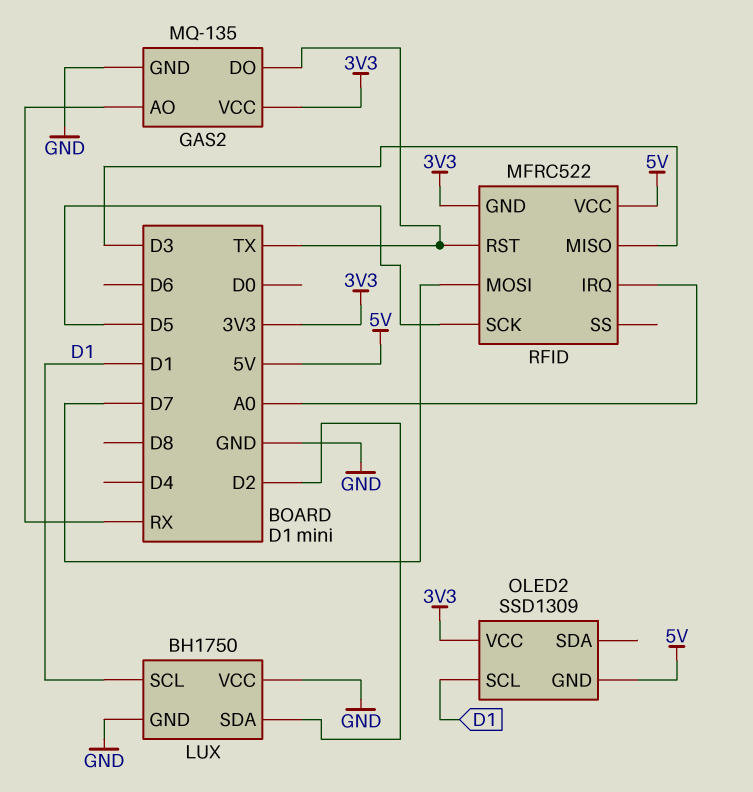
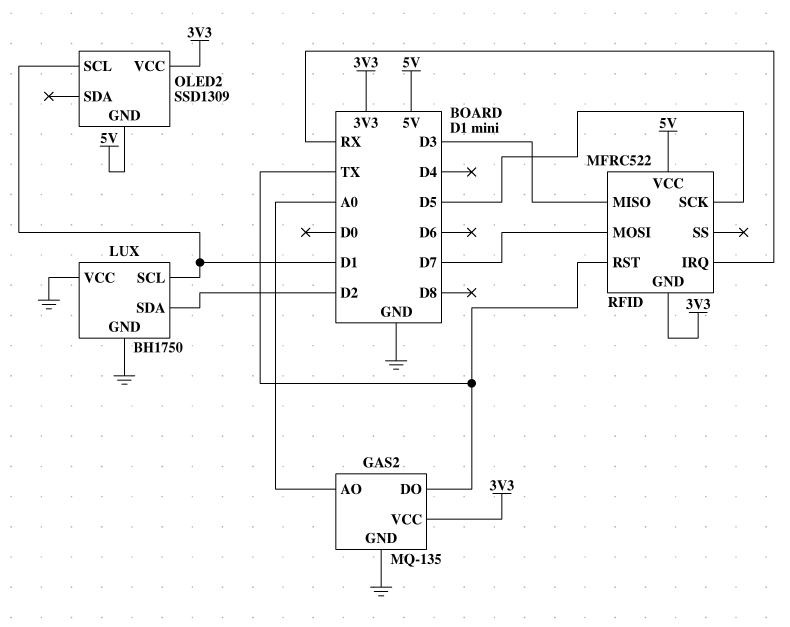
GAS2 pin AO: RX -> A0
RFID pin IRQ: A0 -> RX

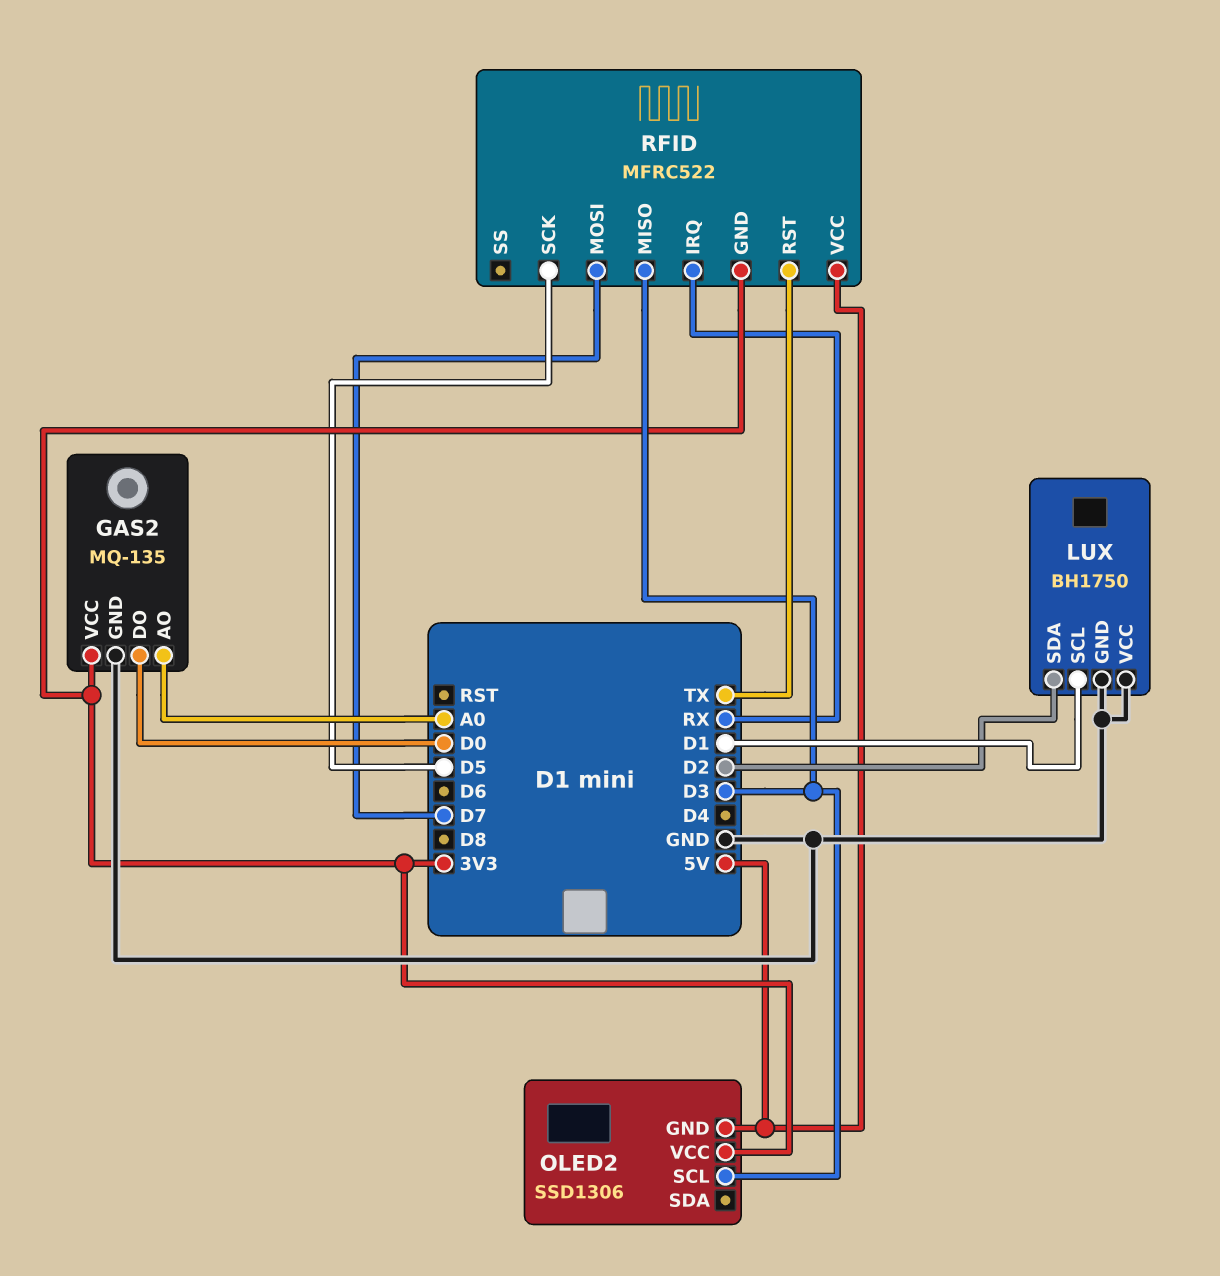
GAS2 pin DO: TX -> D0
OLED2: SSD1309 -> SSD1306
OLED2 pin SCL: D1 -> D3

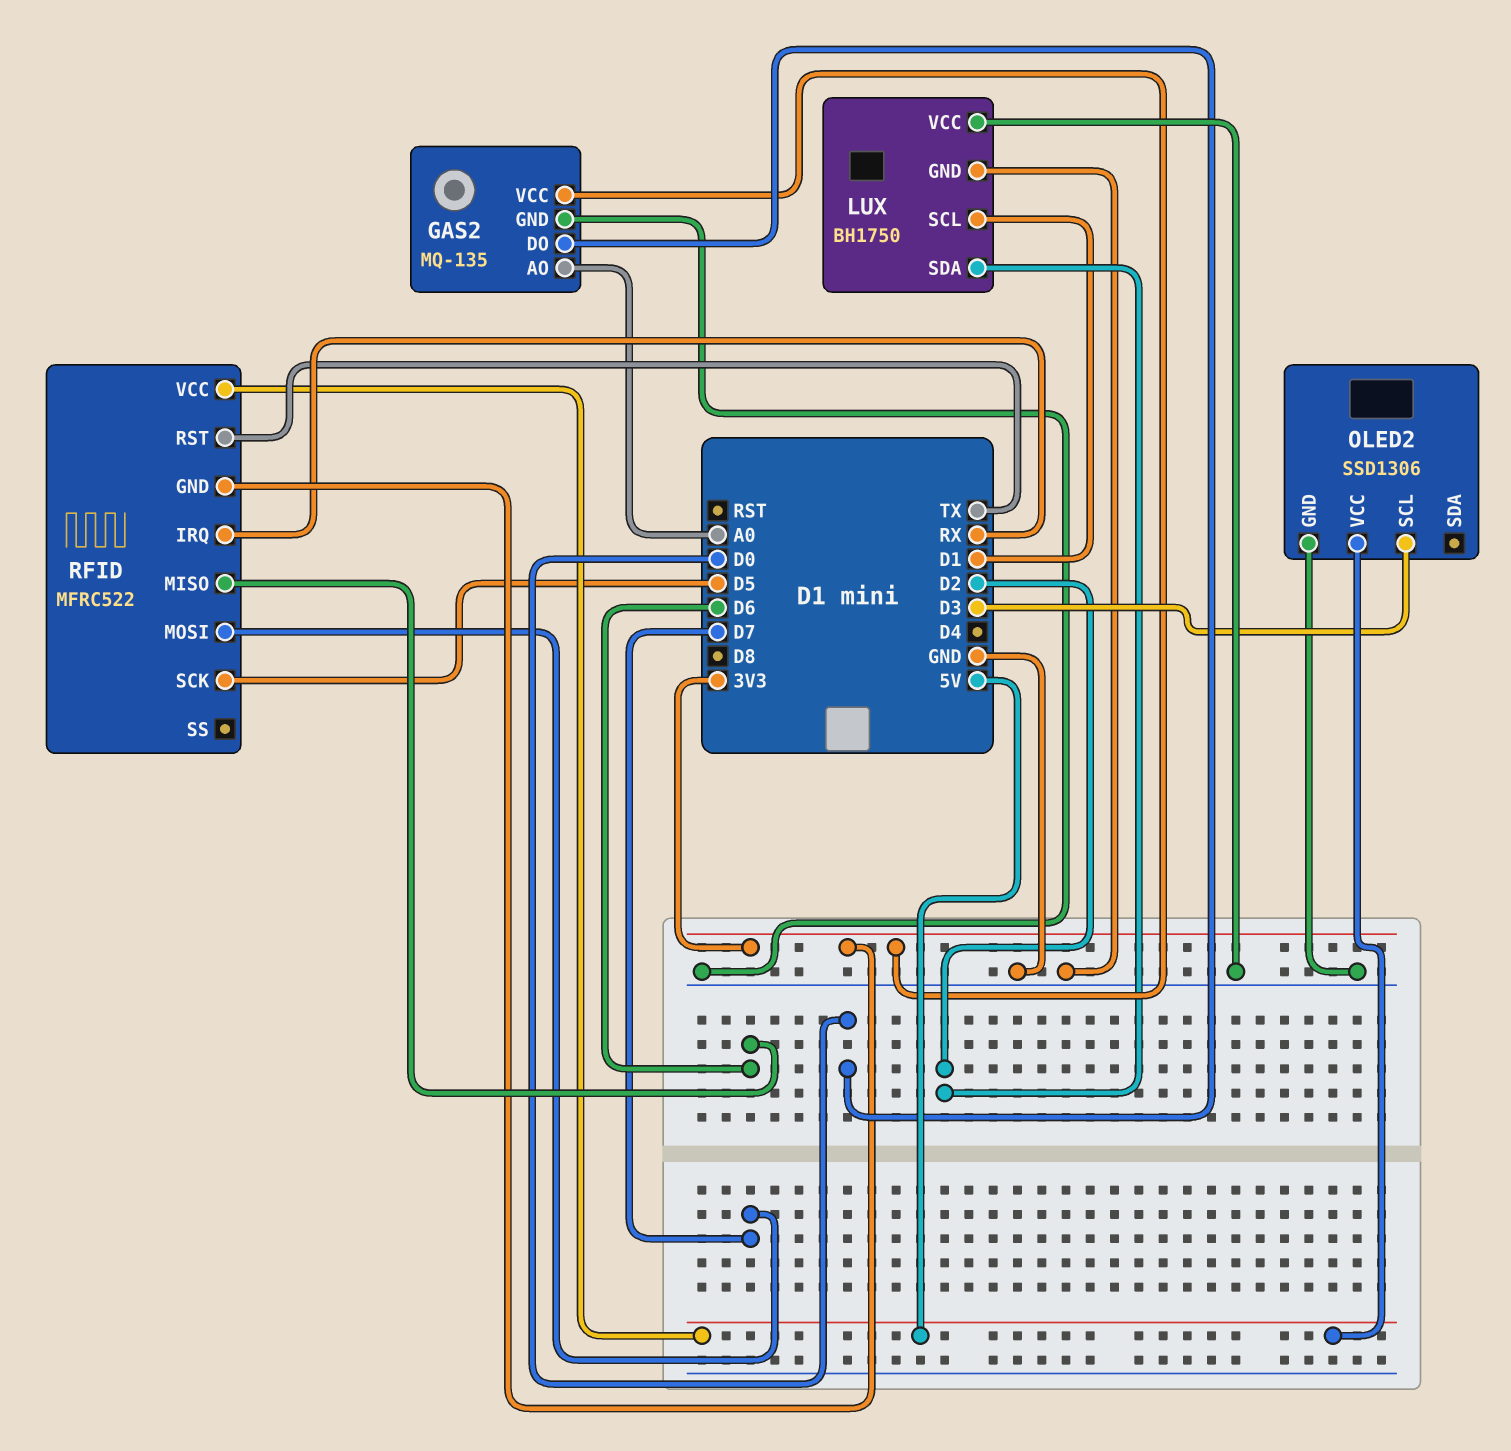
OLED2 pin GND: 5V -> GND
OLED2 pin VCC: 3V3 -> 5V
RFID pin MISO: D3 -> D6

